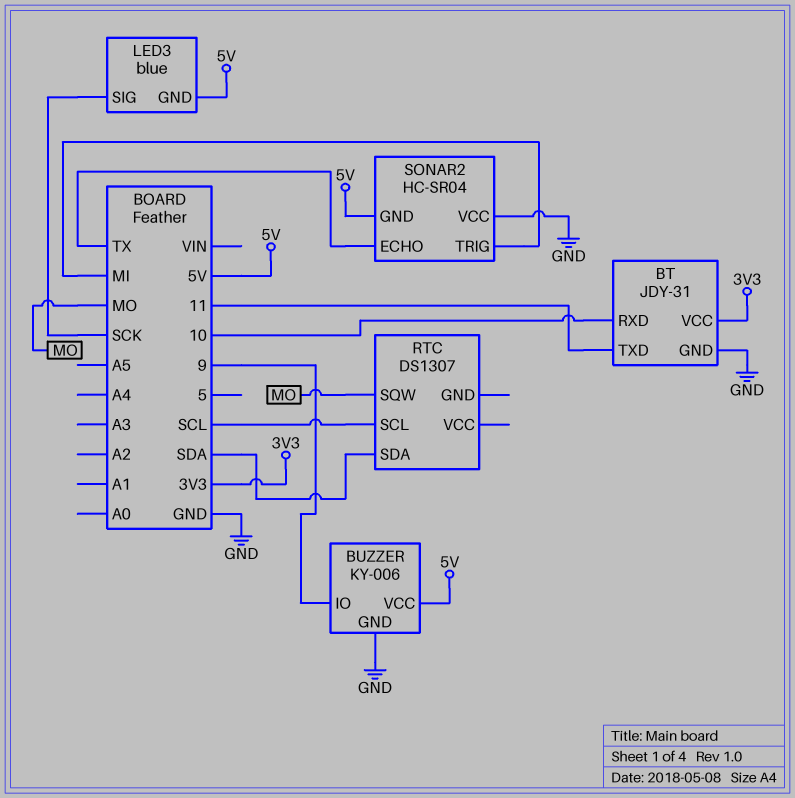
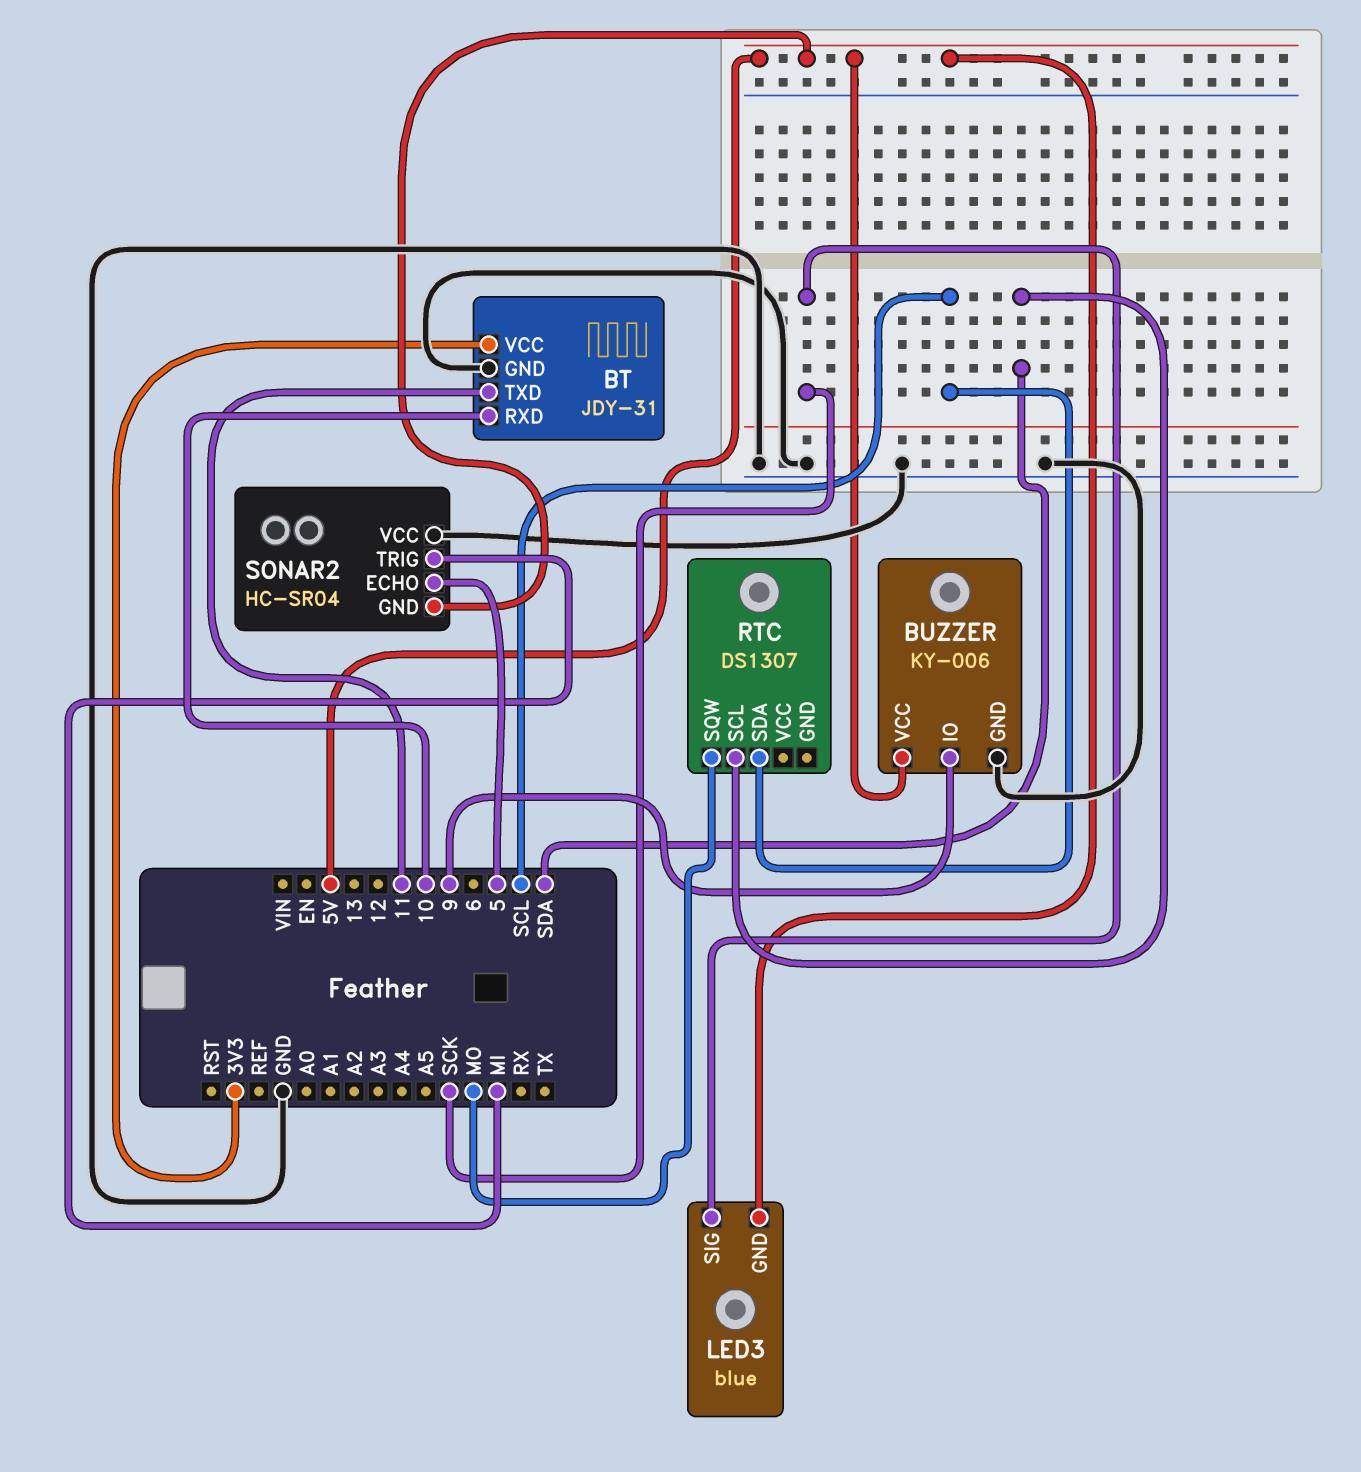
RTC pin SCL: SCL -> SDA
RTC pin SDA: SDA -> SCL
SONAR2 pin ECHO: TX -> 5

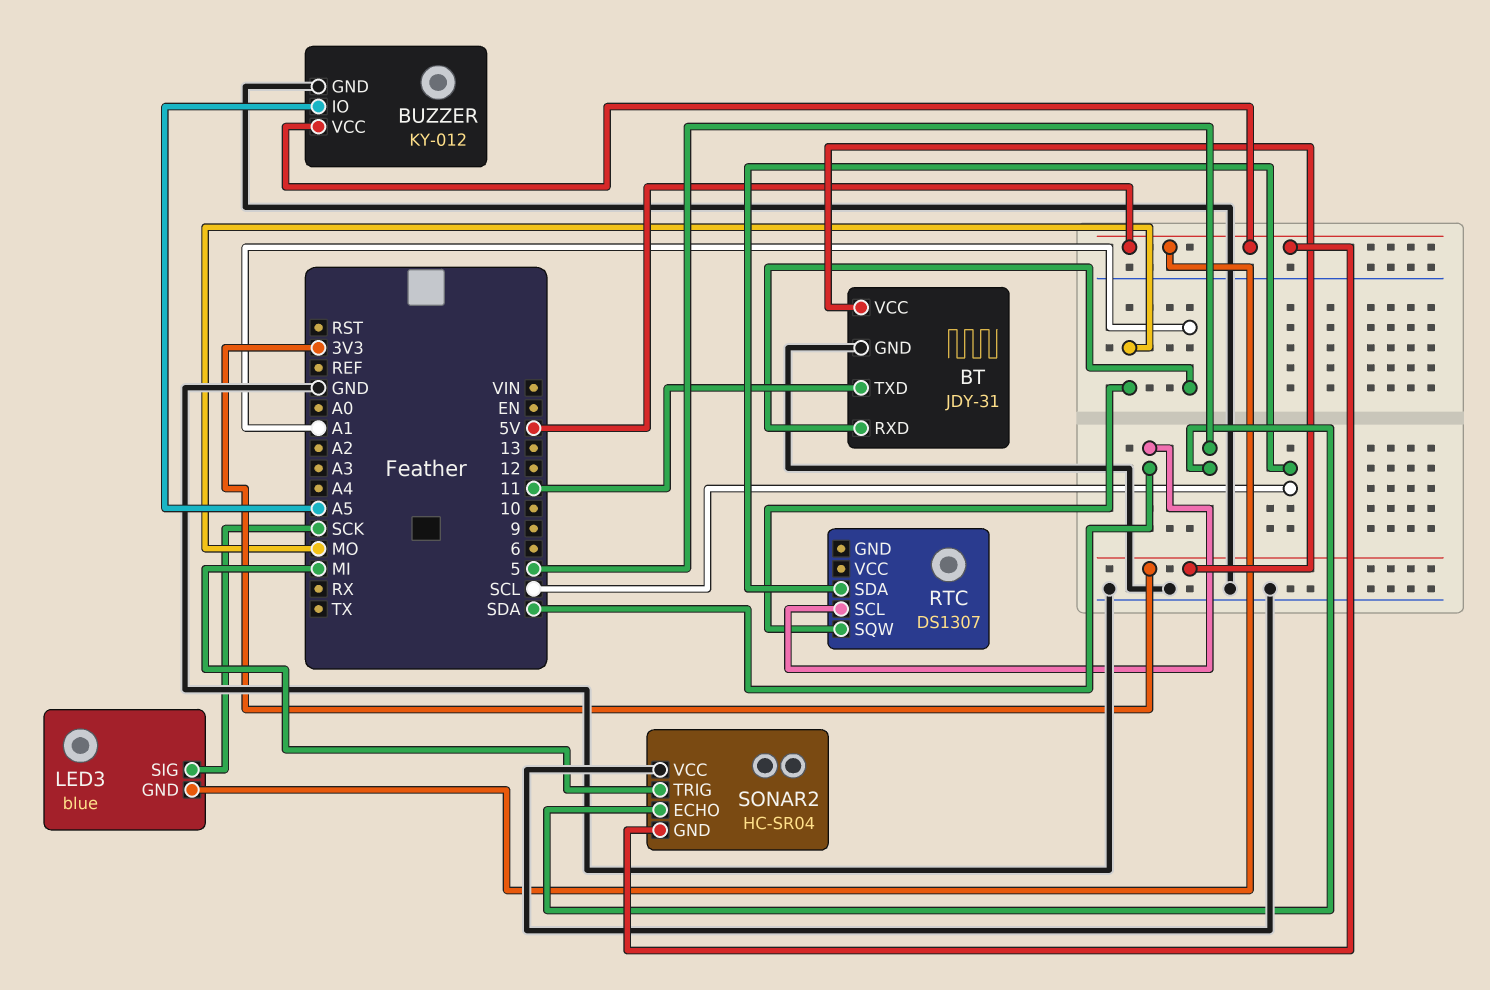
BT pin RXD: 10 -> A1
BUZZER: KY-006 -> KY-012
BUZZER pin IO: 9 -> A5

